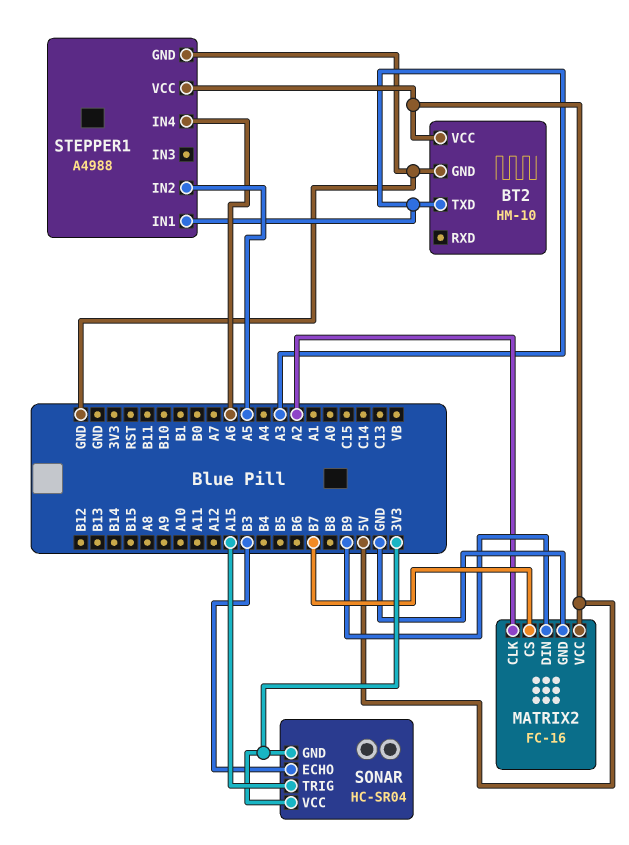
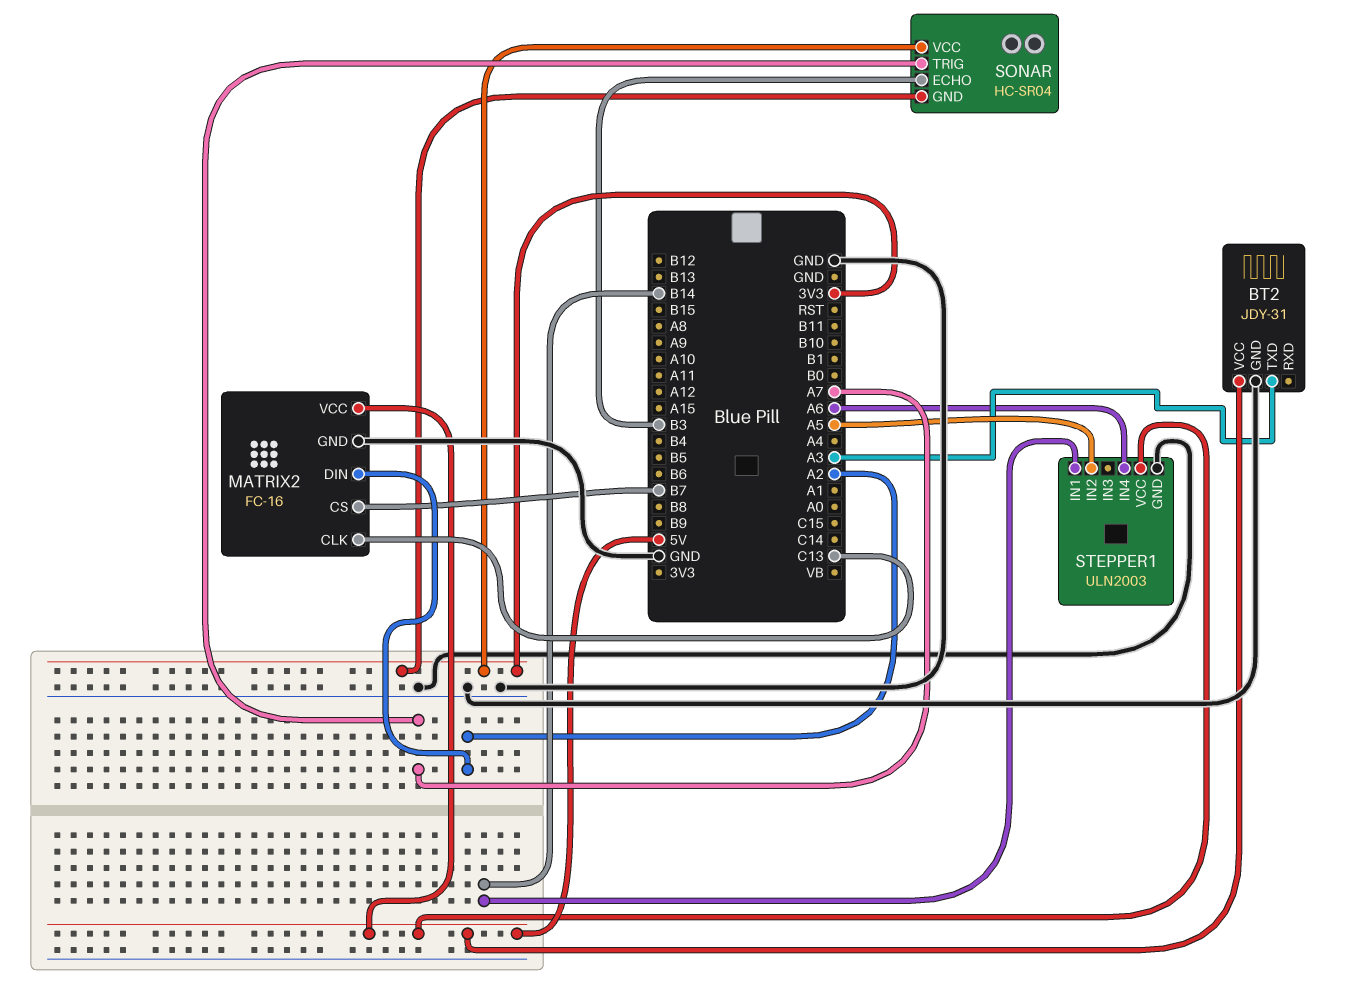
BT2: HM-10 -> JDY-31
MATRIX2 pin CLK: A2 -> C13
MATRIX2 pin DIN: B9 -> A2
SONAR pin TRIG: A15 -> A7
STEPPER1: A4988 -> ULN2003
STEPPER1 pin IN1: A3 -> B14

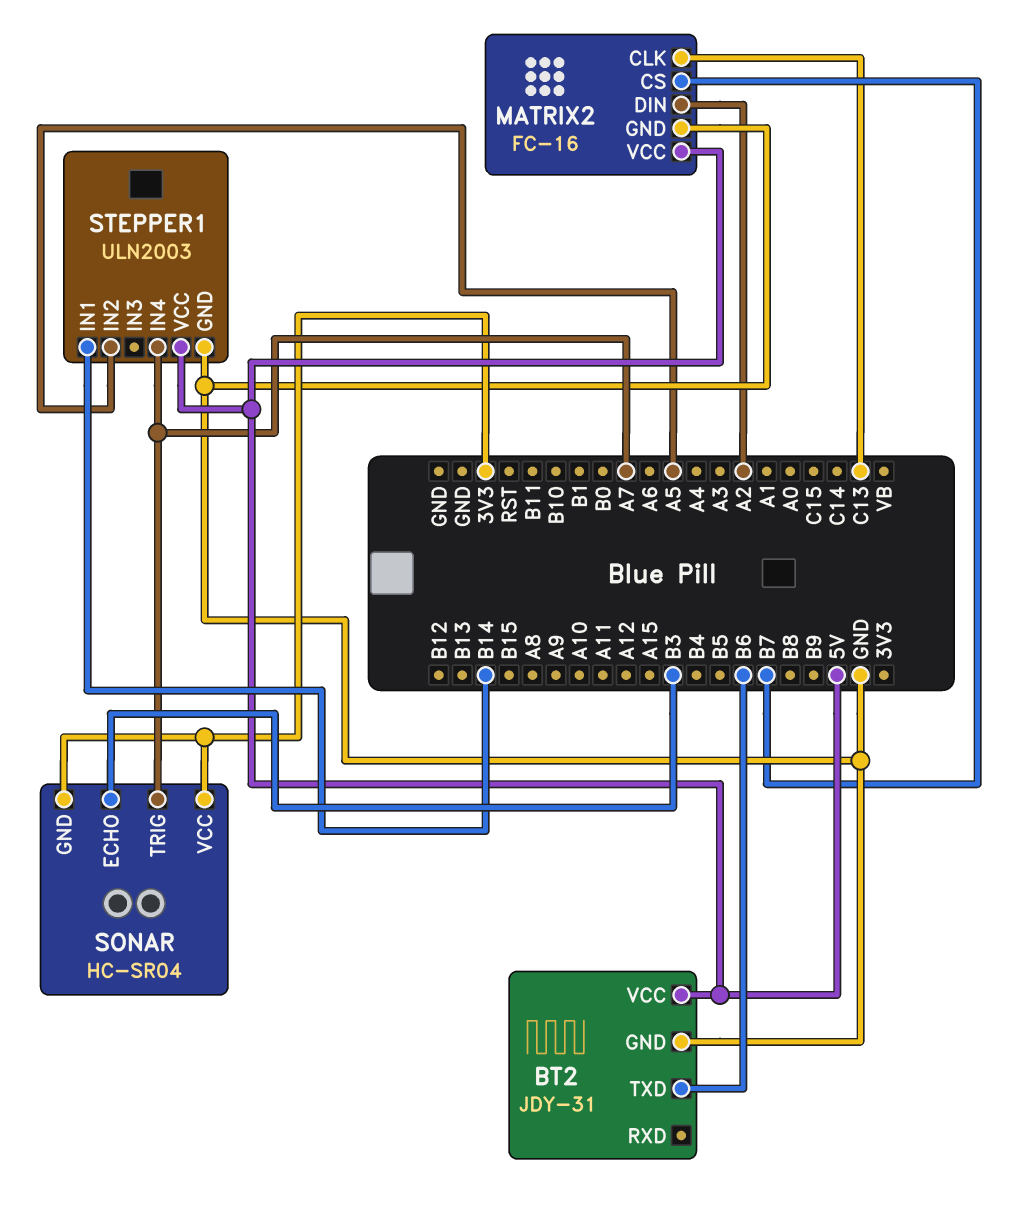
BT2 pin TXD: A3 -> B6
STEPPER1 pin IN4: A6 -> A7

